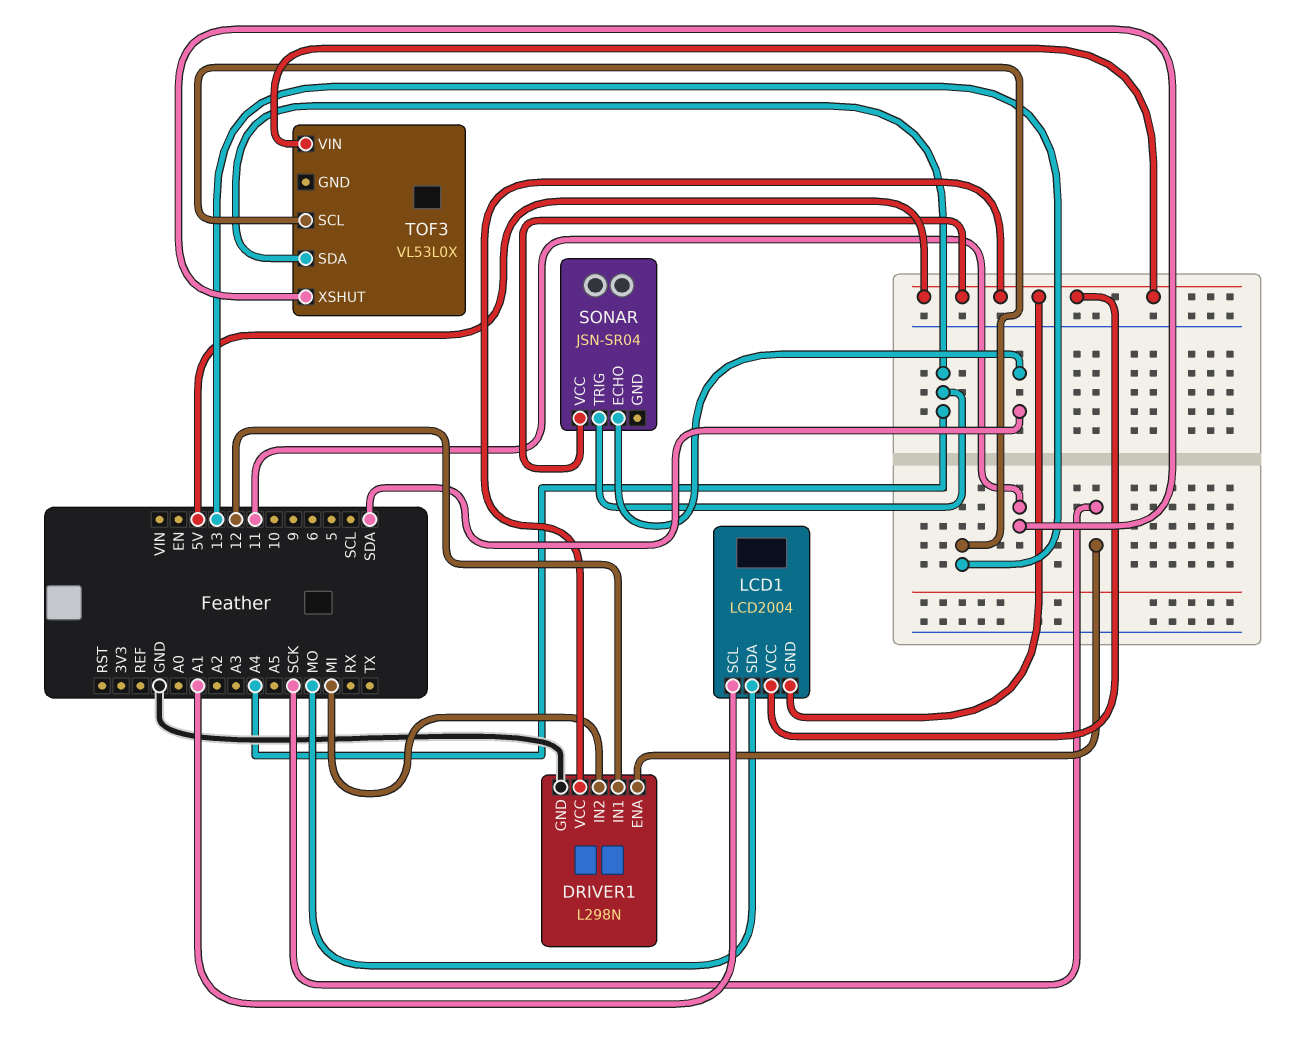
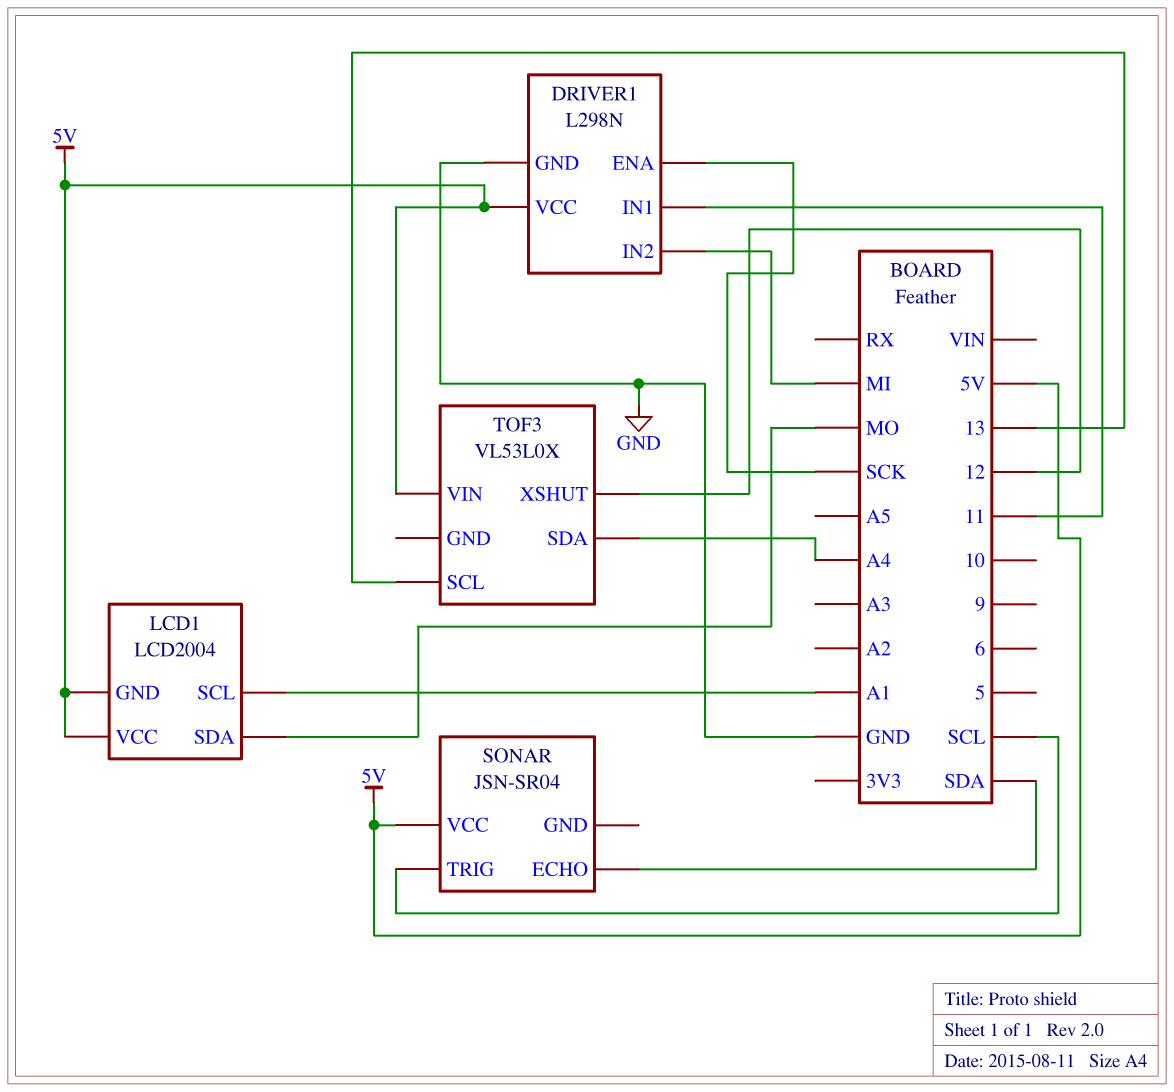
DRIVER1 pin IN1: 12 -> 11
SONAR pin TRIG: A4 -> SCL
TOF3 pin XSHUT: 11 -> 12

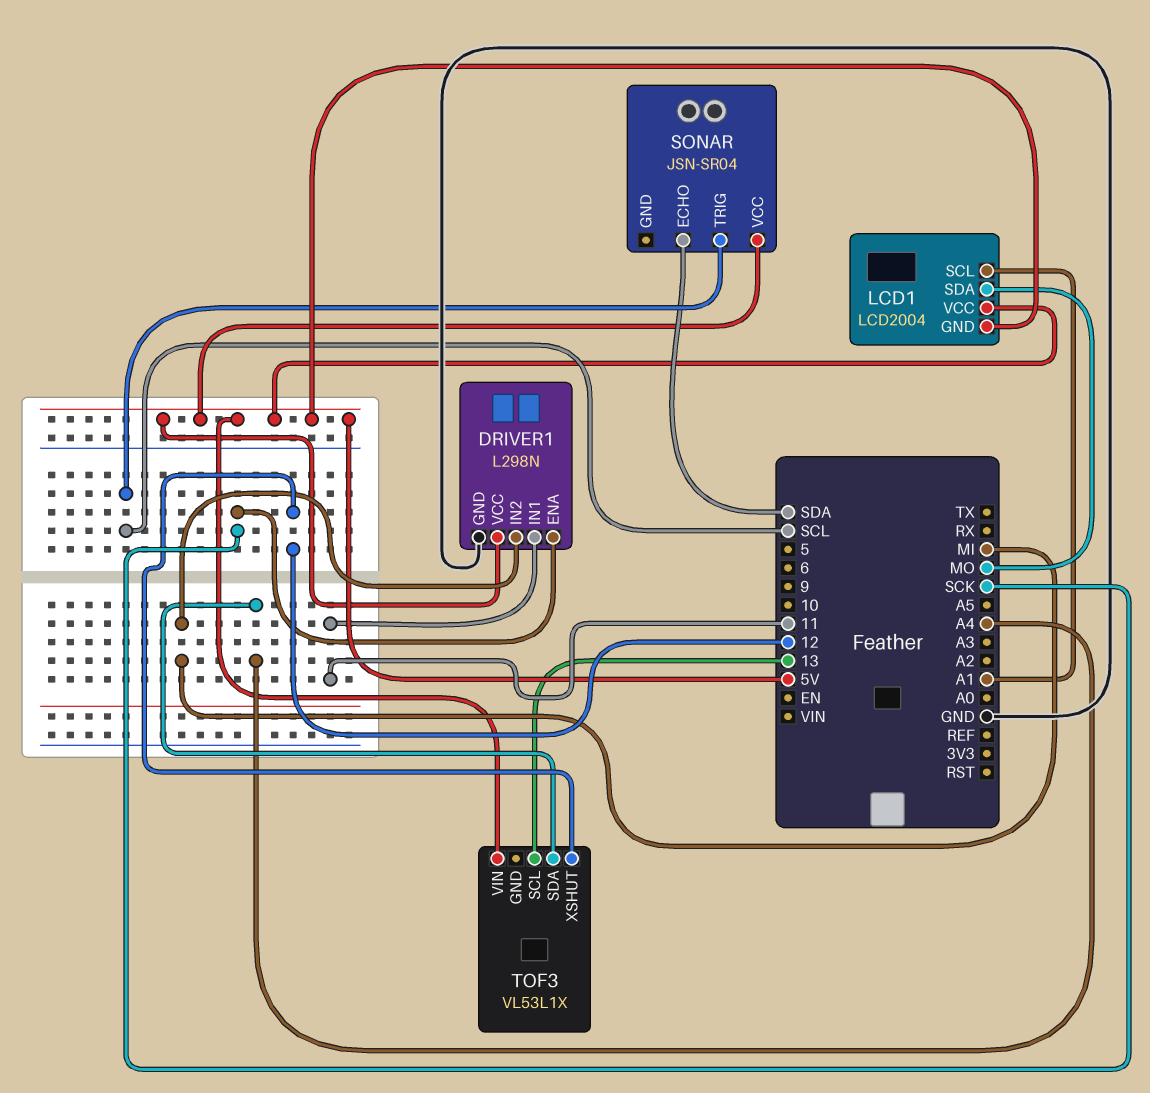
TOF3: VL53L0X -> VL53L1X

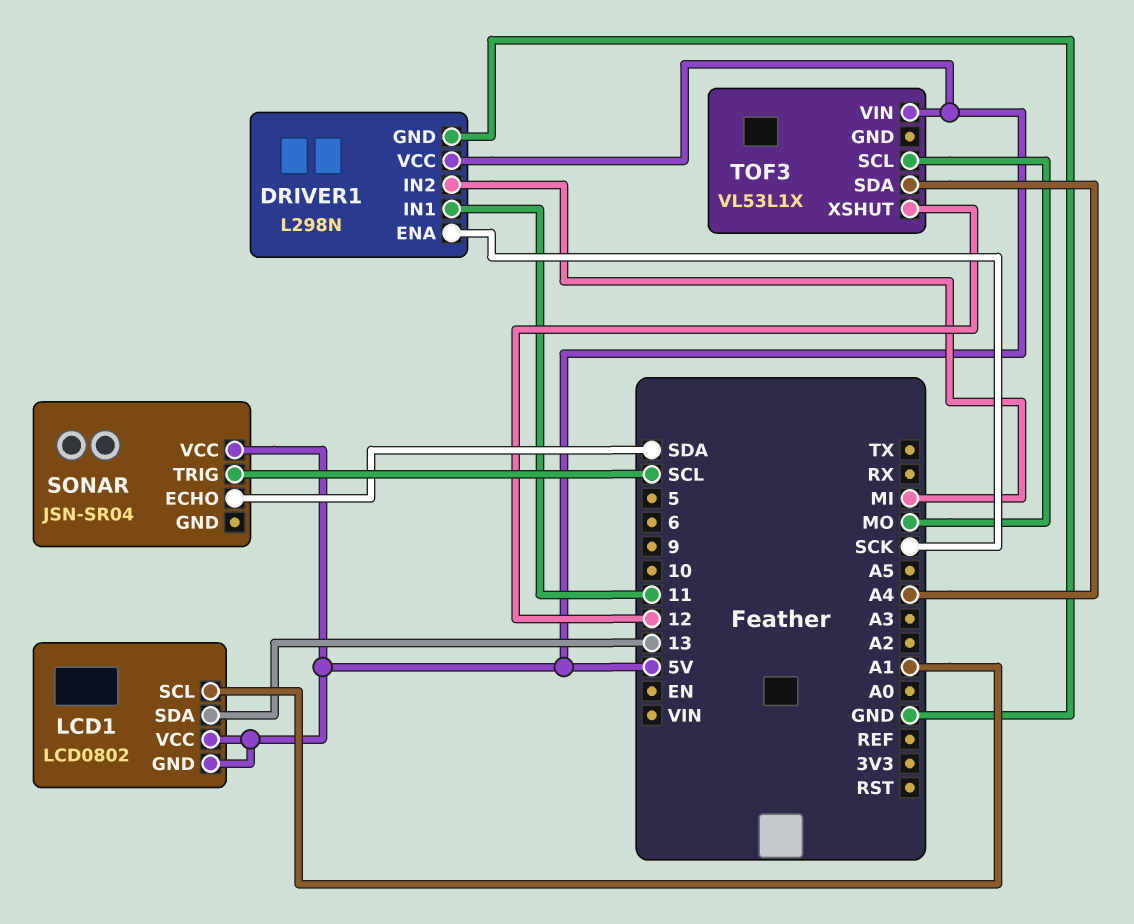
LCD1: LCD2004 -> LCD0802
LCD1 pin SDA: MO -> 13
TOF3 pin SCL: 13 -> MO

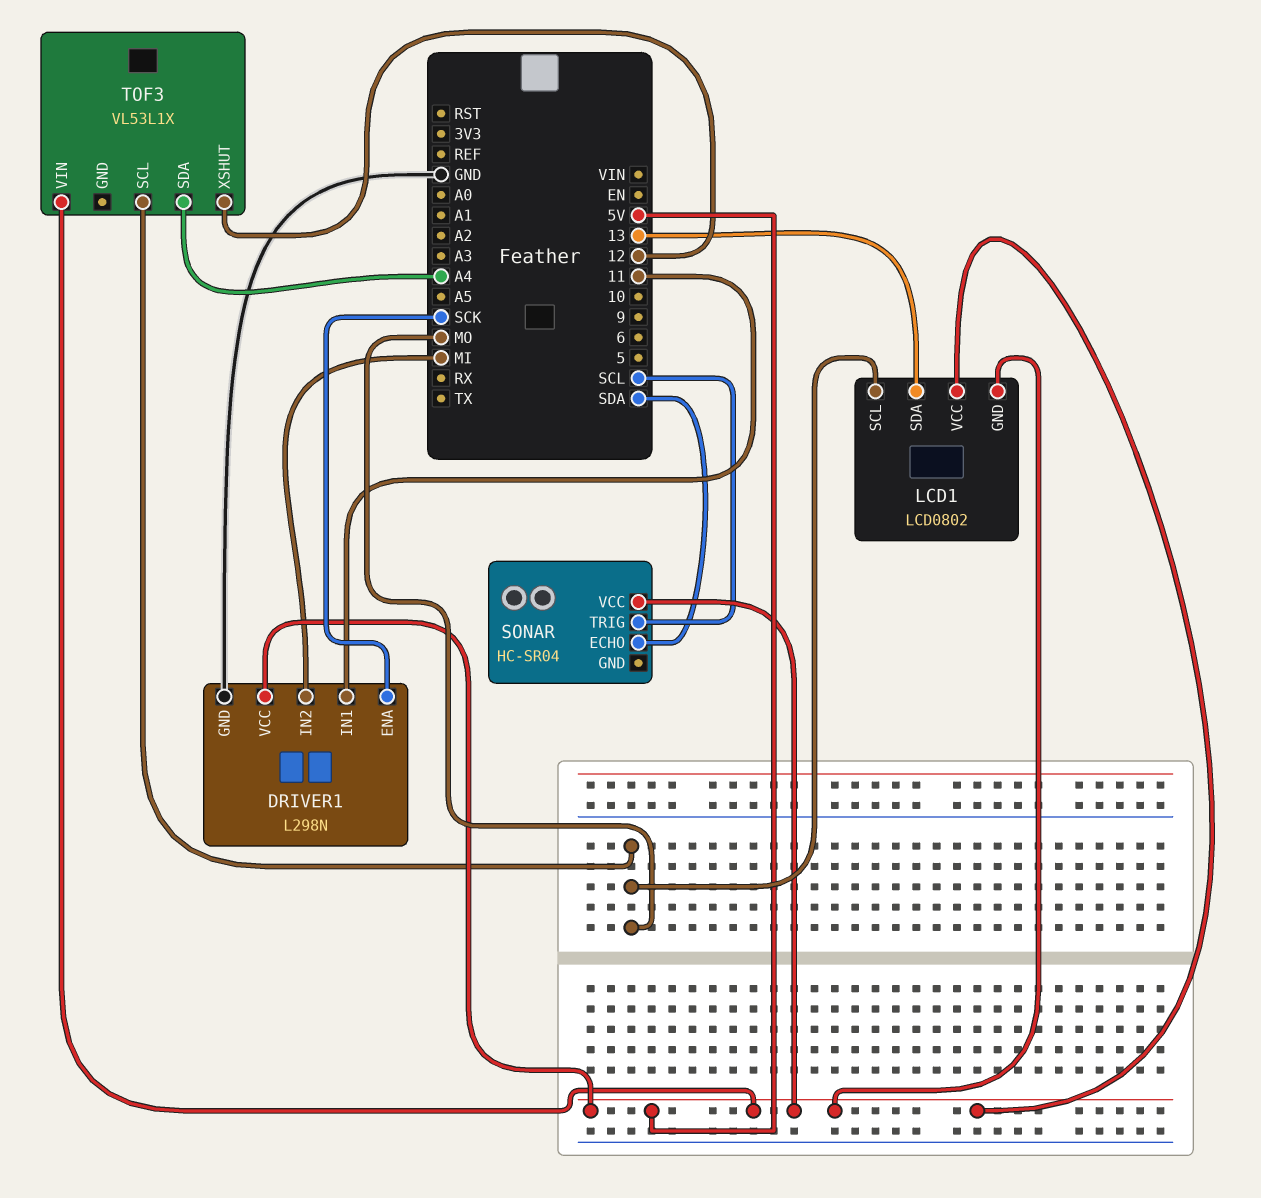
LCD1 pin SCL: A1 -> MO
SONAR: JSN-SR04 -> HC-SR04

